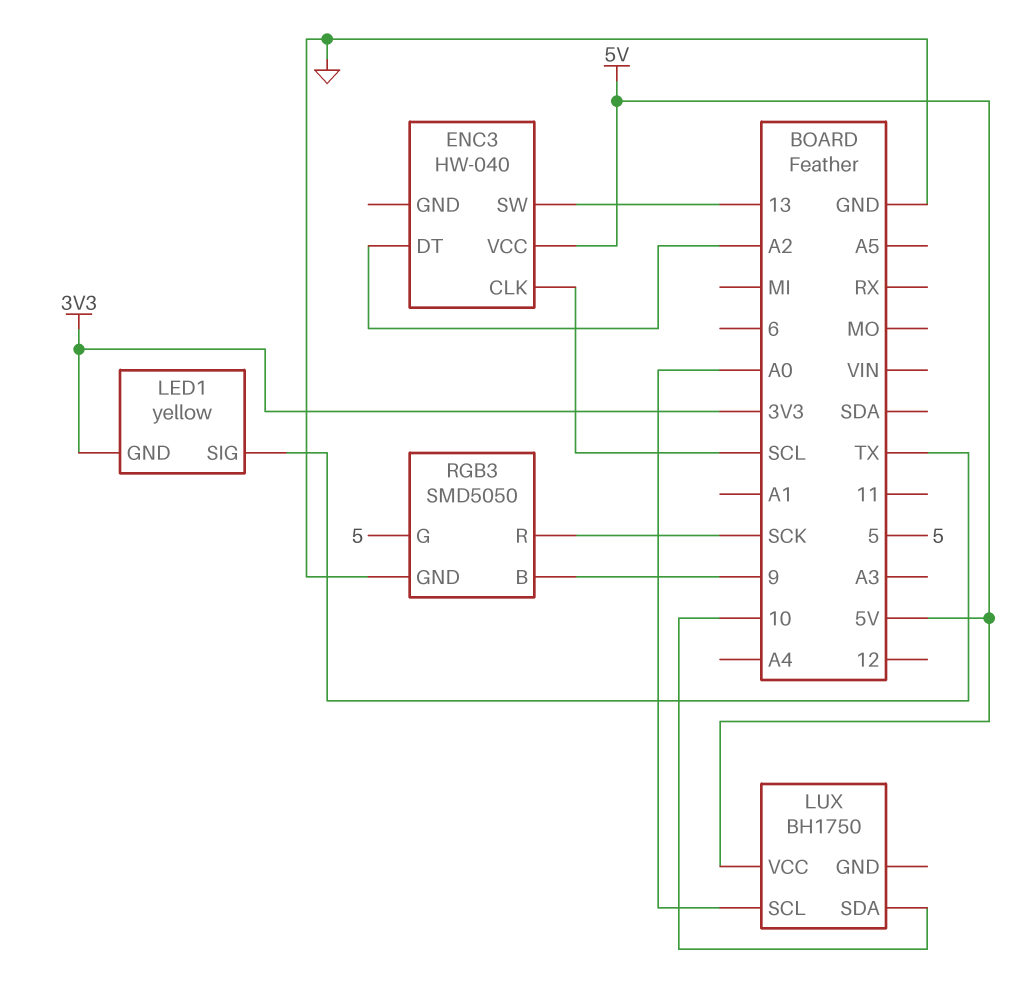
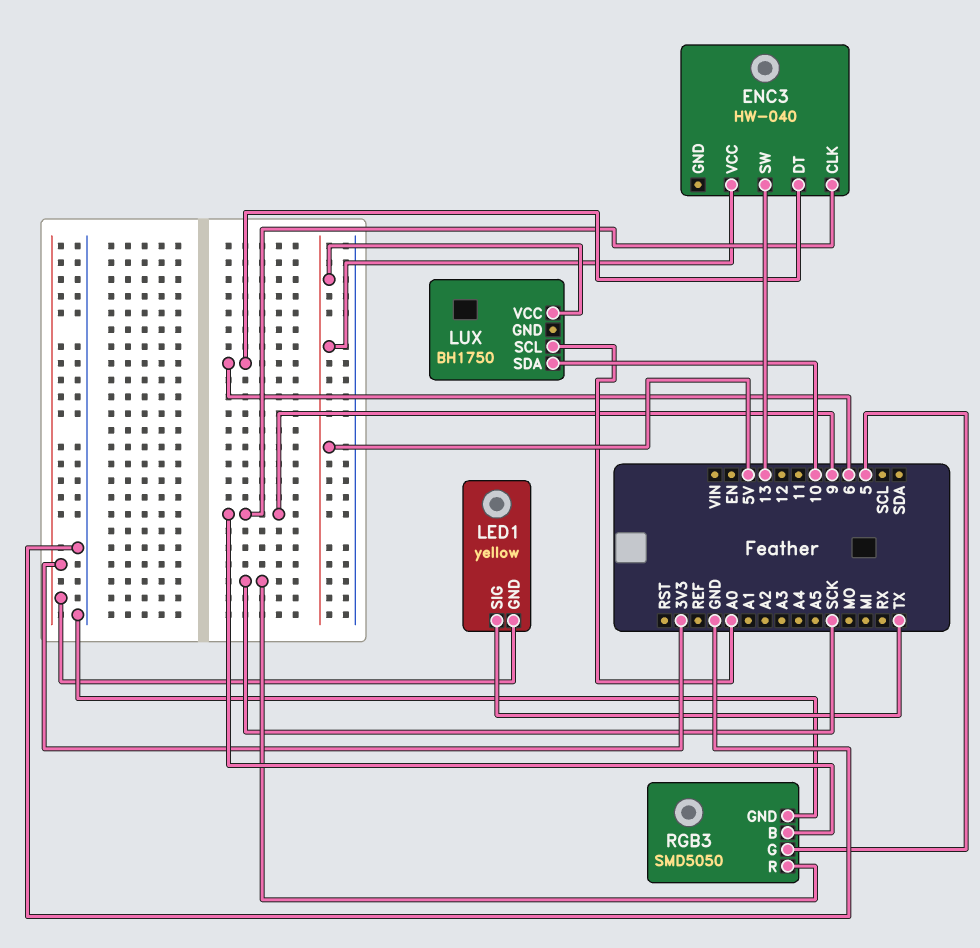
ENC3 pin CLK: SCL -> 9
ENC3 pin DT: A2 -> 6

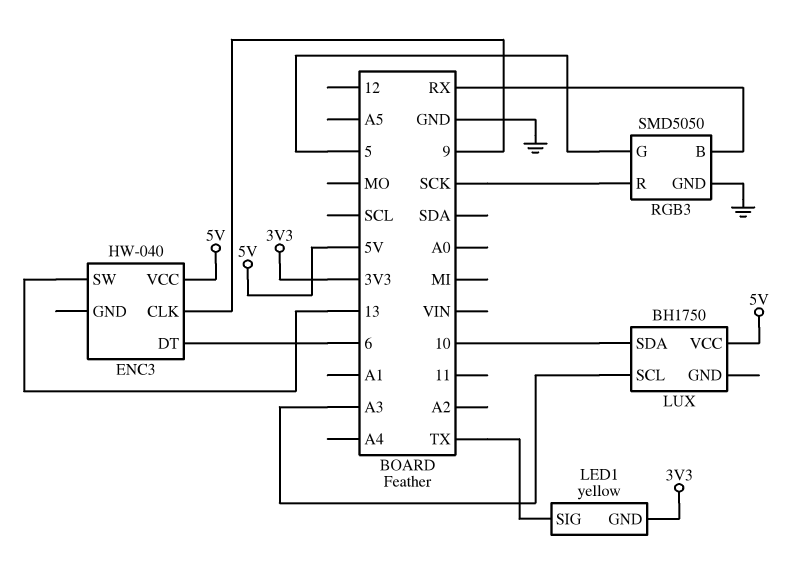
LUX pin SCL: A0 -> A3
RGB3 pin B: 9 -> RX

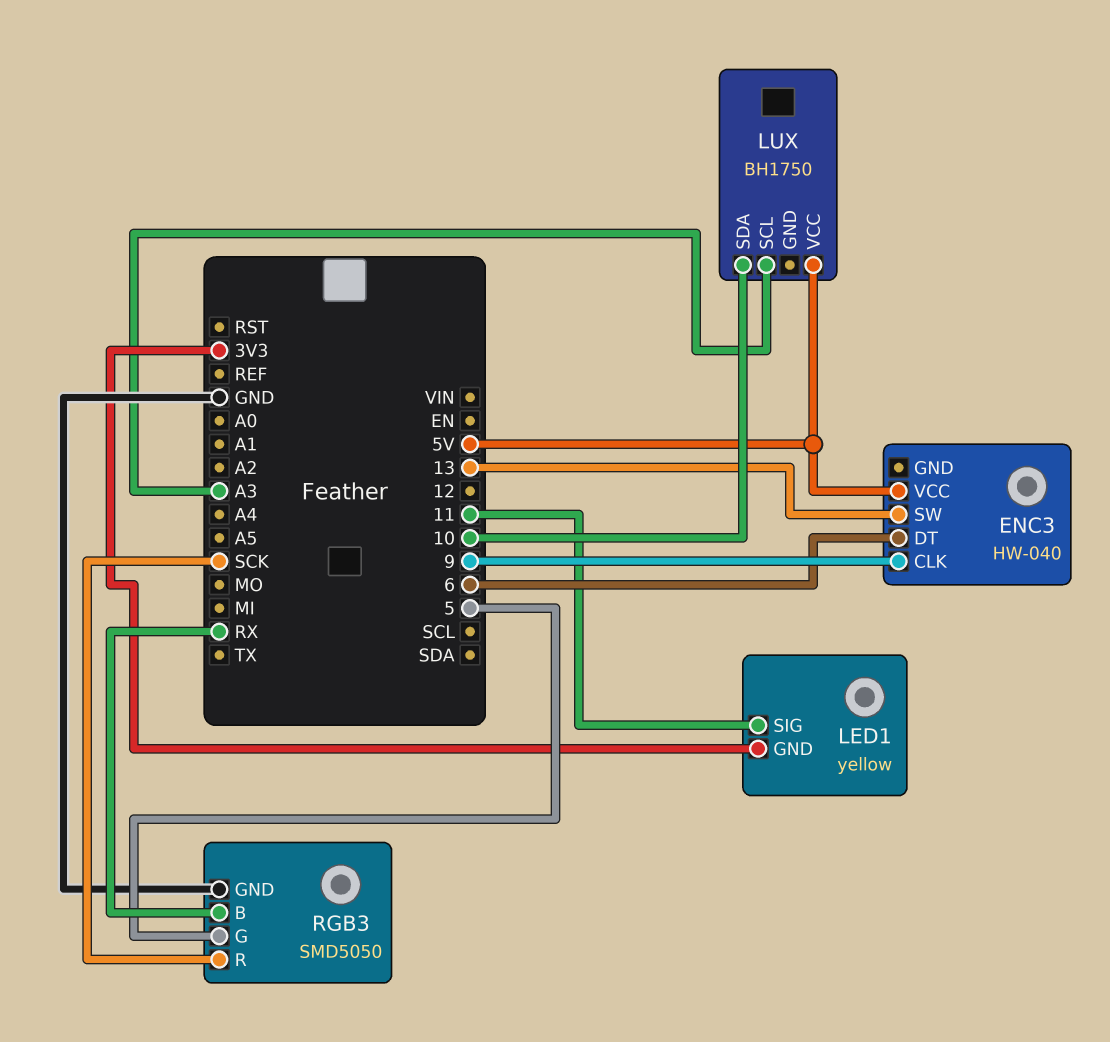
LED1 pin SIG: TX -> 11

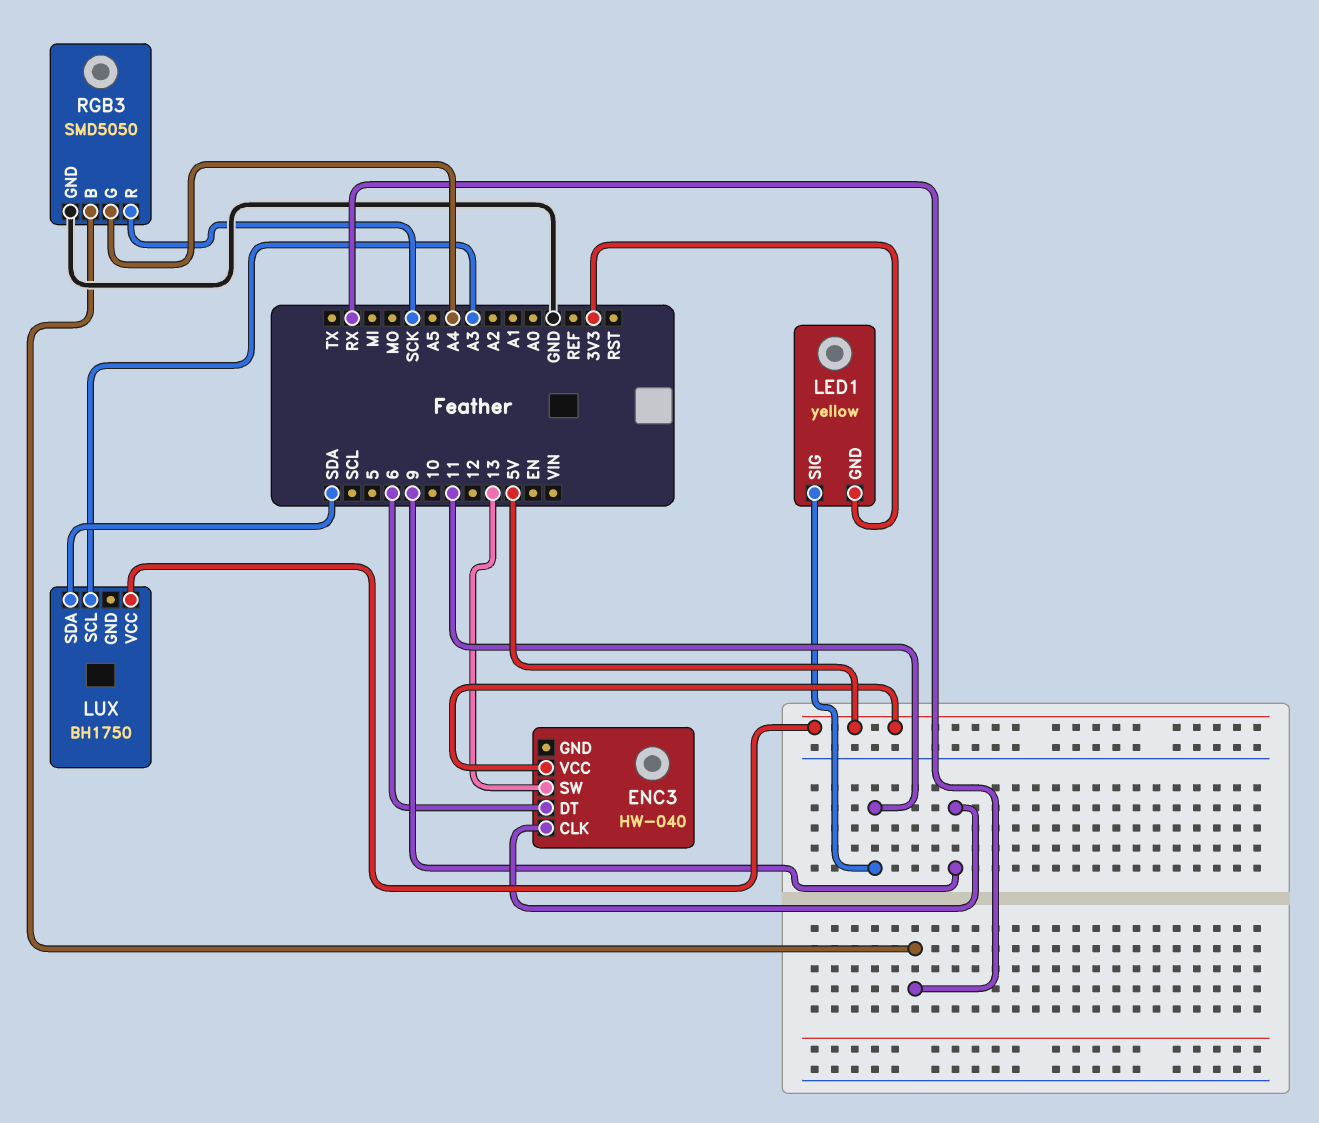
LUX pin SDA: 10 -> SDA
RGB3 pin G: 5 -> A4

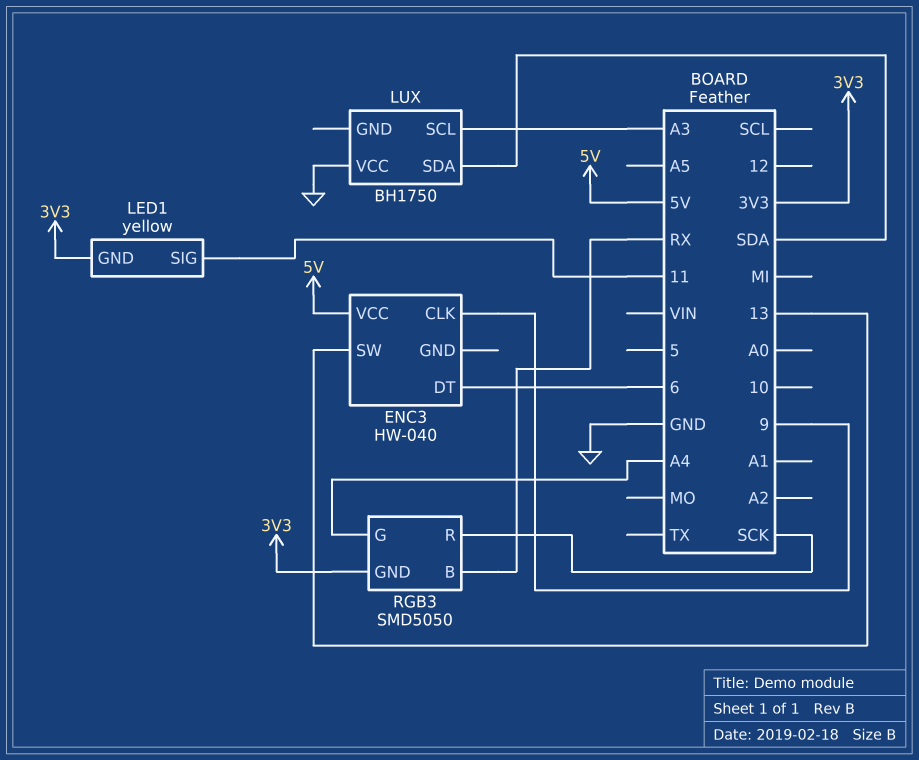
LUX pin VCC: 5V -> GND
RGB3 pin GND: GND -> 3V3

